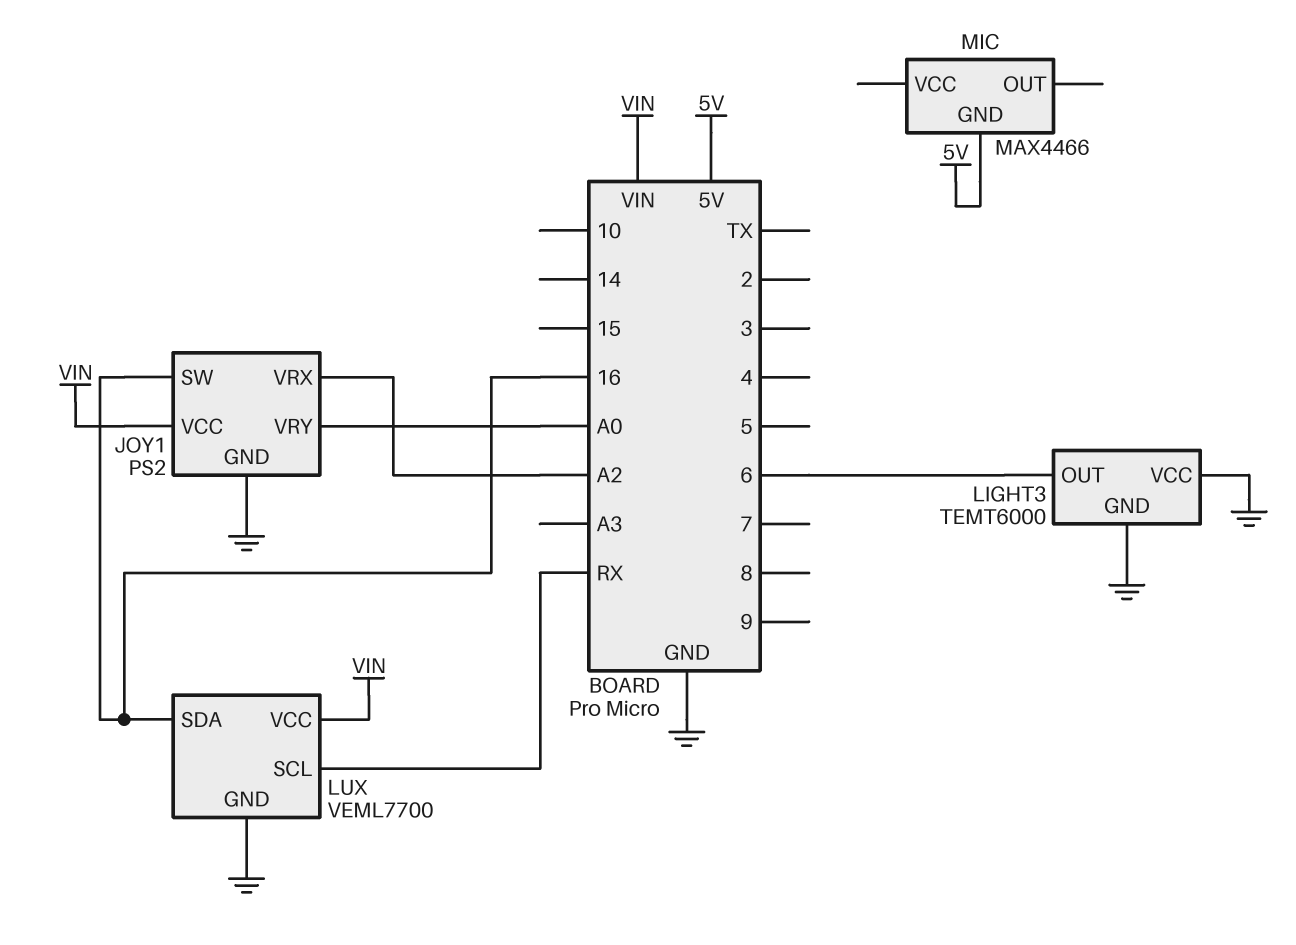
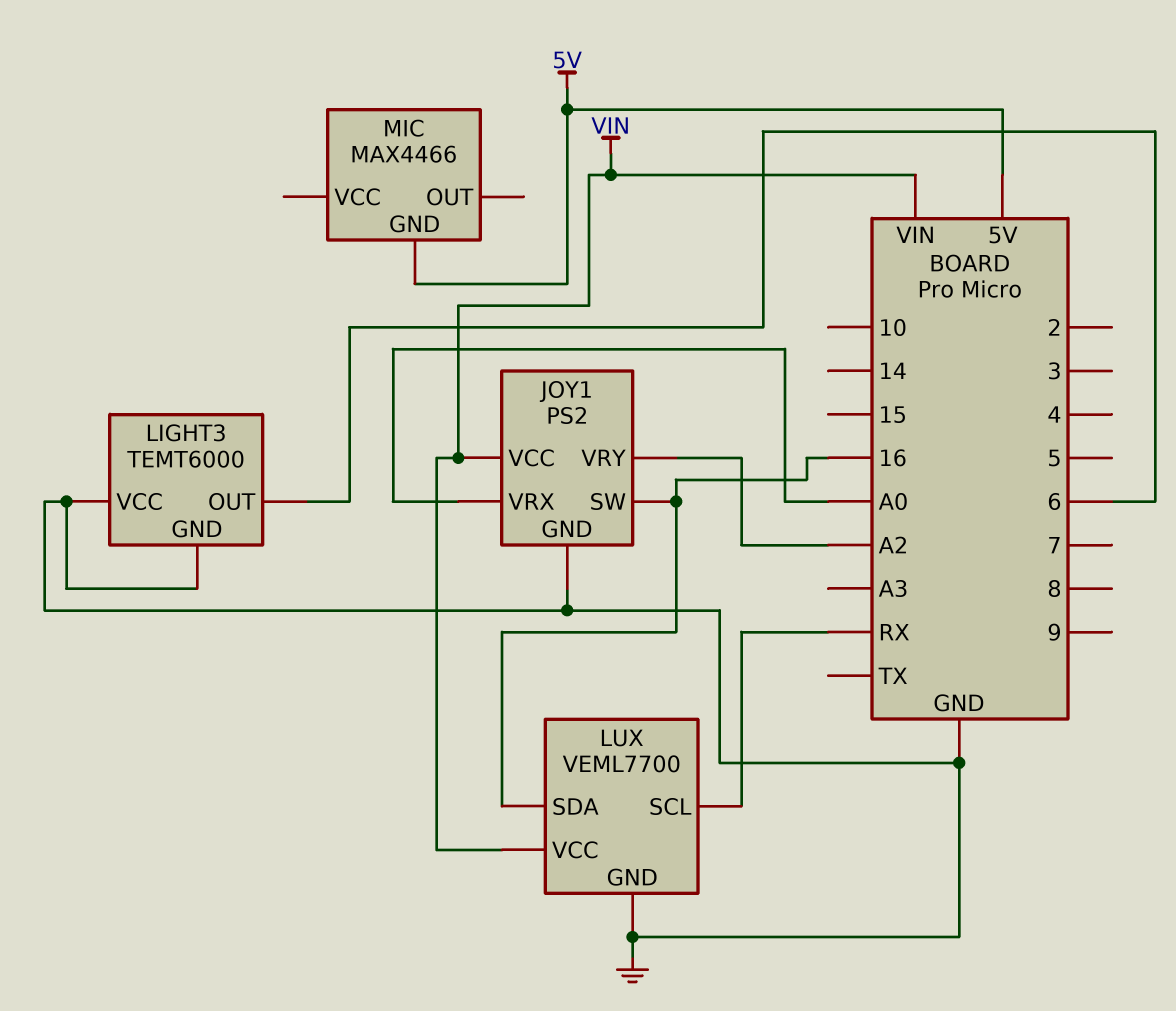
JOY1 pin VRX: A2 -> A0
JOY1 pin VRY: A0 -> A2

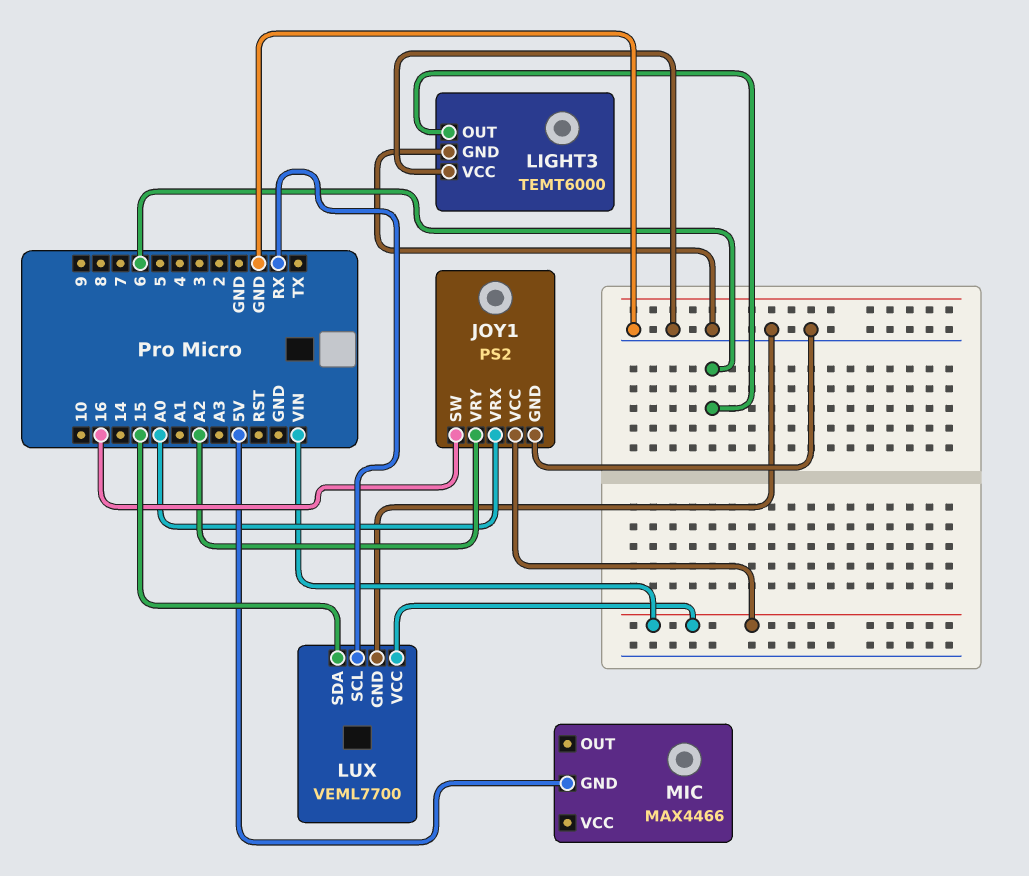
LUX pin SDA: 16 -> 15

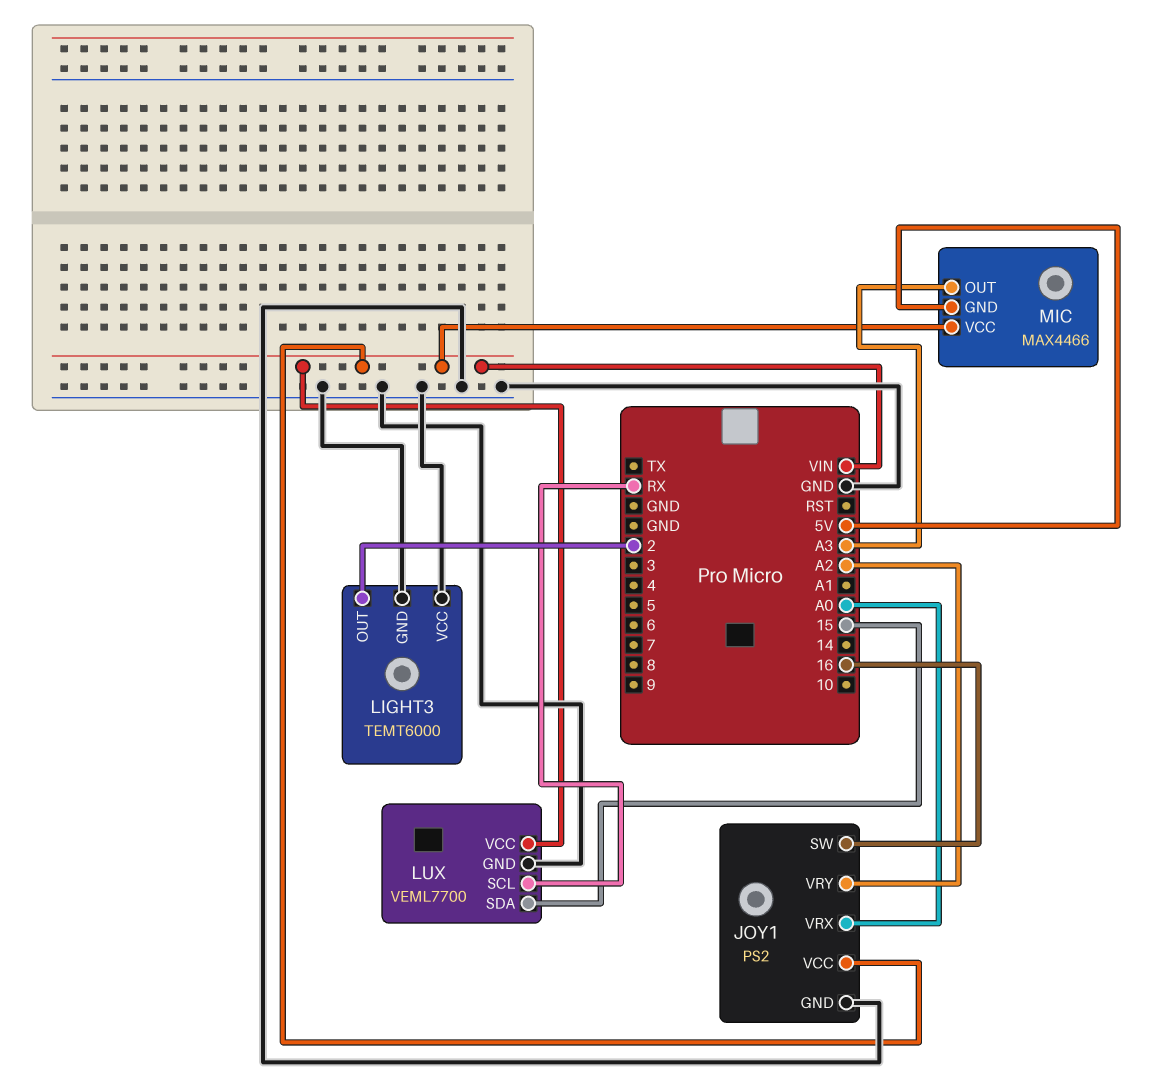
LIGHT3 pin OUT: 6 -> 2
MIC pin OUT: none -> A3
MIC pin VCC: none -> VIN

